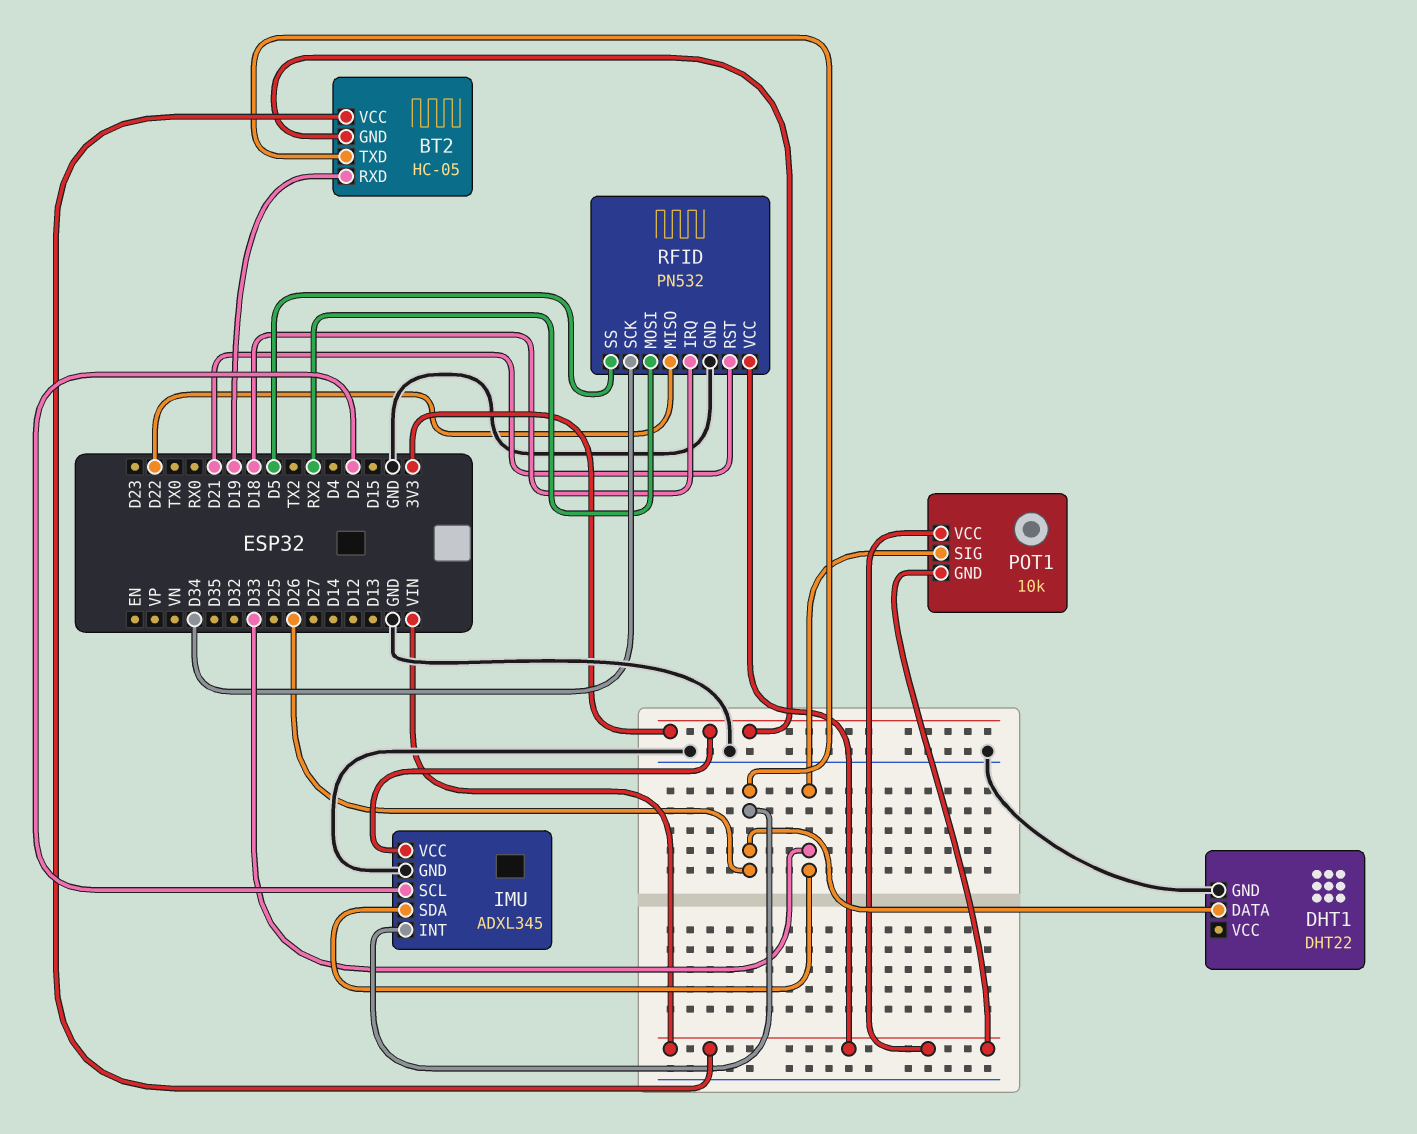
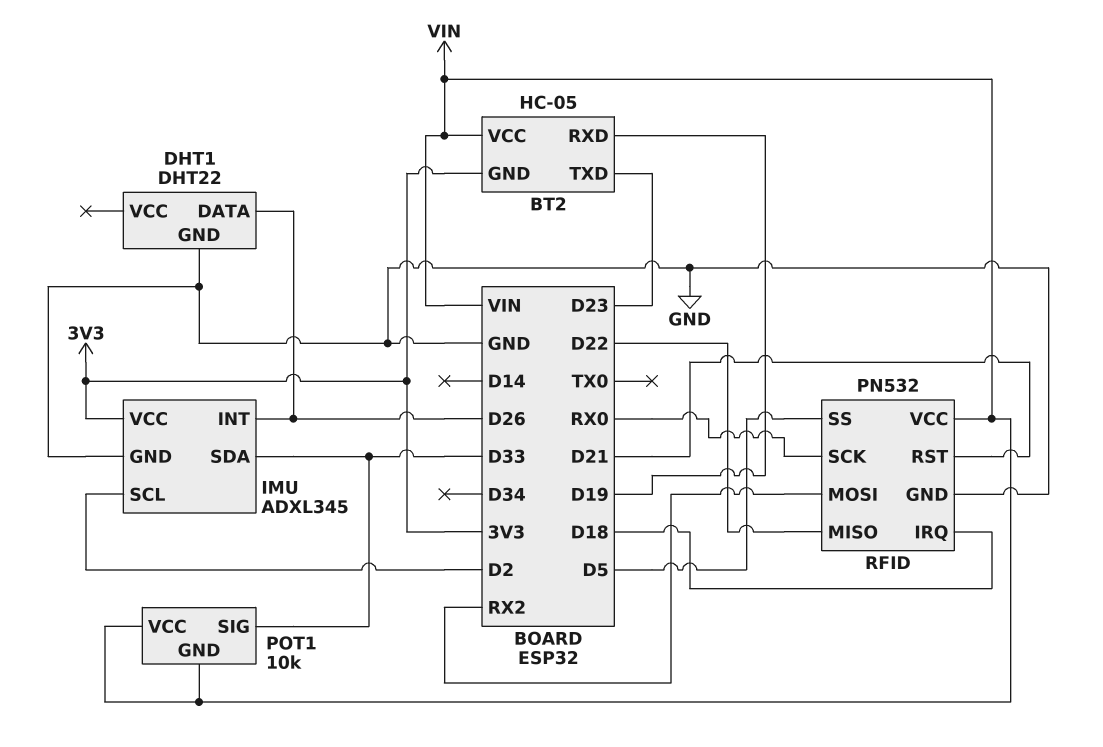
BT2 pin TXD: D26 -> D23
RFID pin SCK: D34 -> RX0

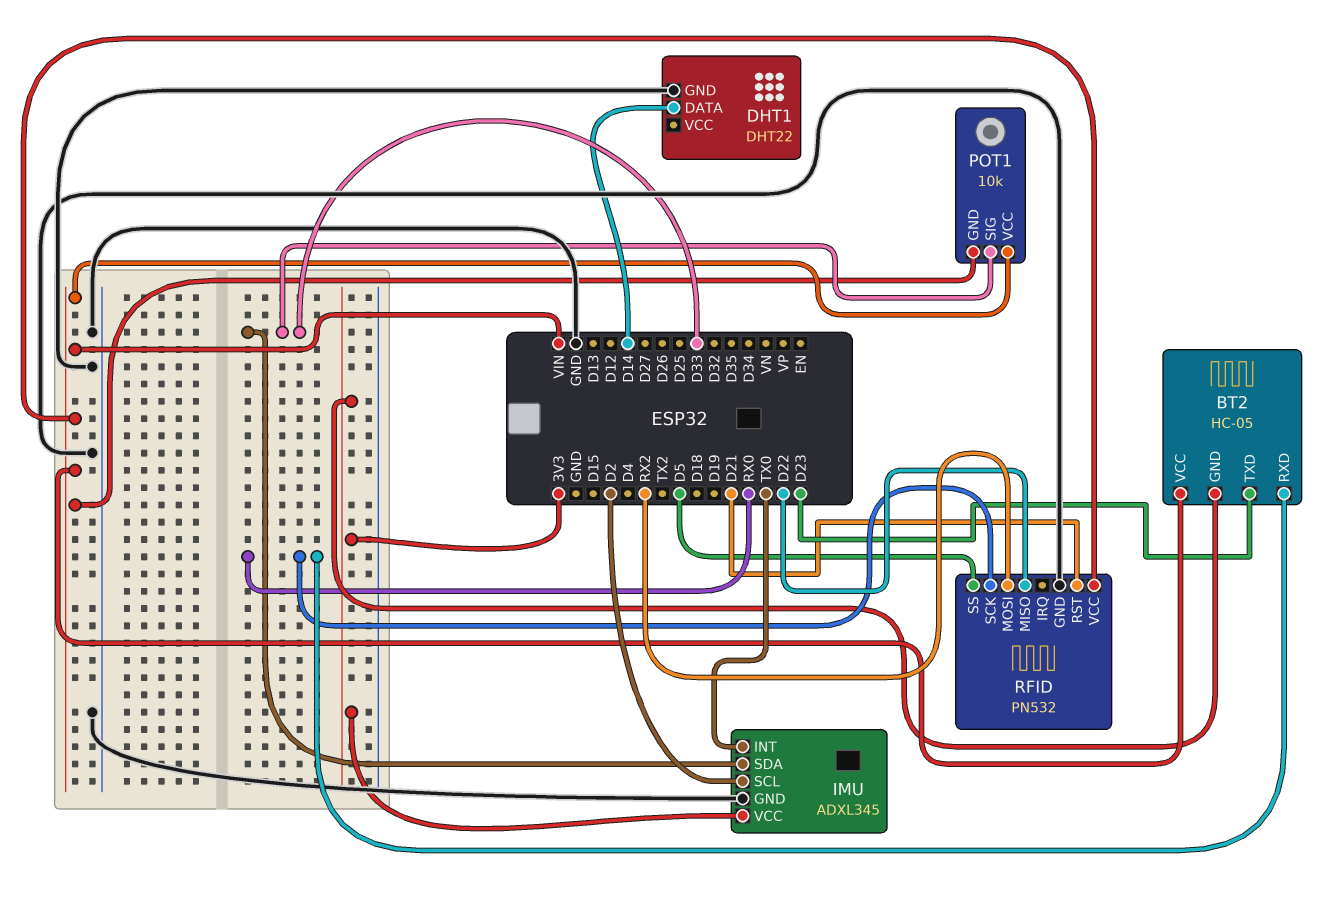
BT2 pin RXD: D19 -> RX0
DHT1 pin DATA: D26 -> D14
IMU pin INT: D26 -> TX0
RFID pin IRQ: D18 -> none

